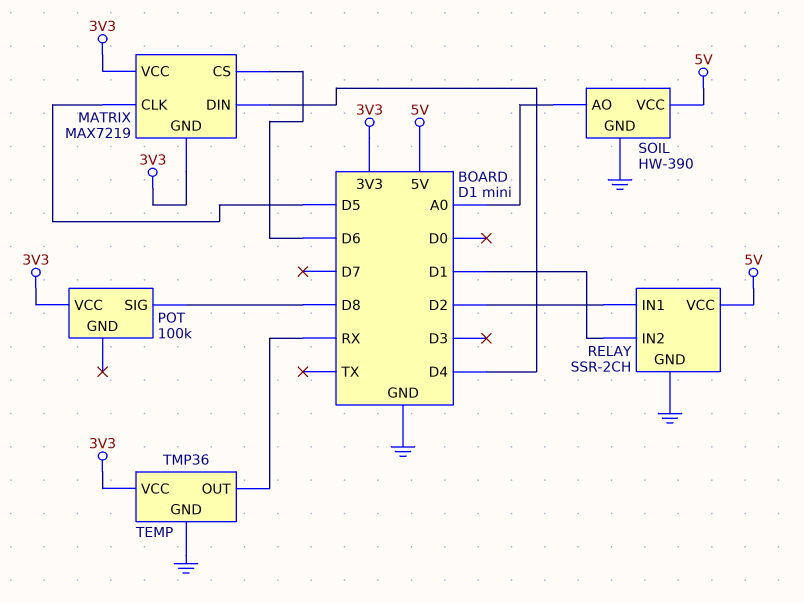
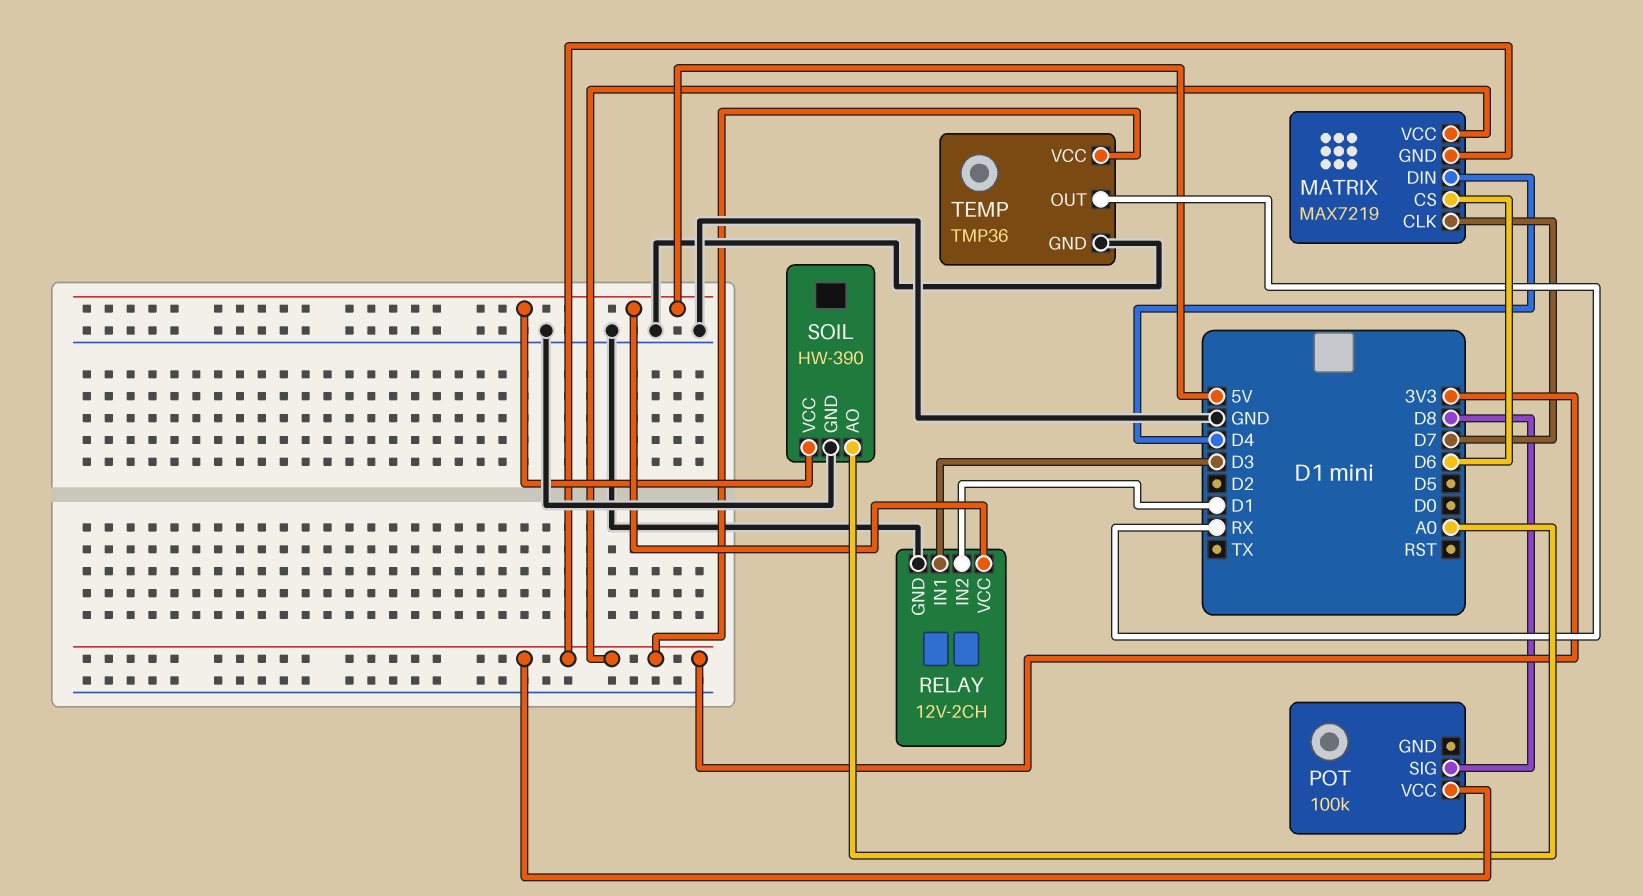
MATRIX pin CLK: D5 -> D7
RELAY: SSR-2CH -> 12V-2CH
RELAY pin IN1: D2 -> D3

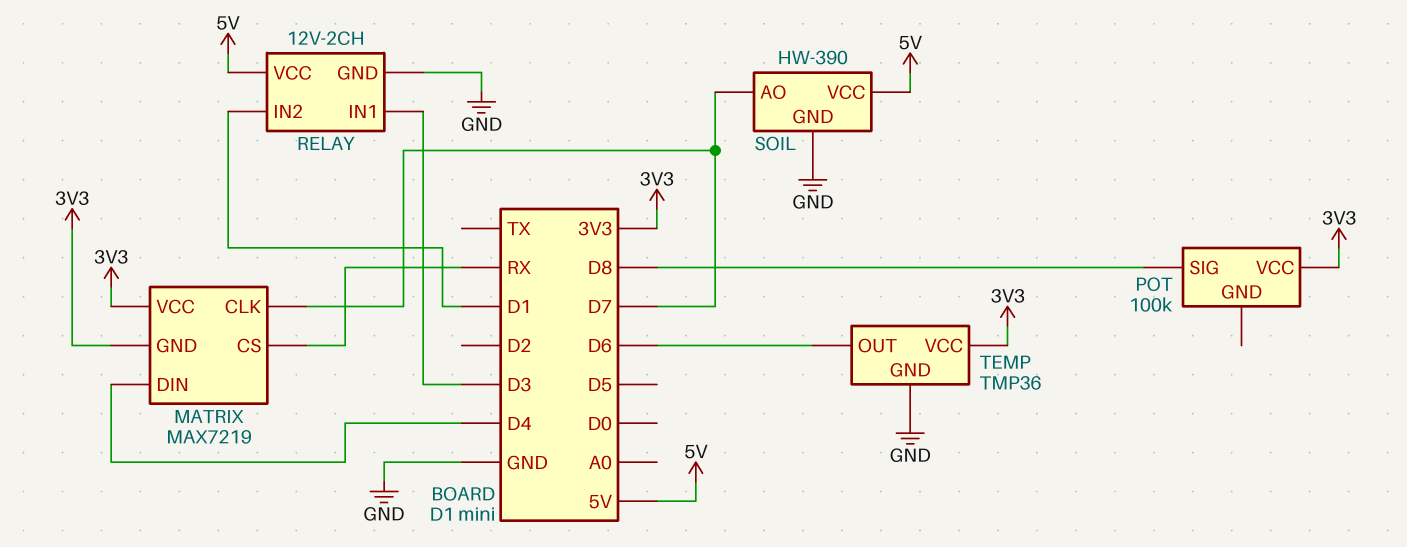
MATRIX pin CS: D6 -> RX
SOIL pin AO: A0 -> D7
TEMP pin OUT: RX -> D6

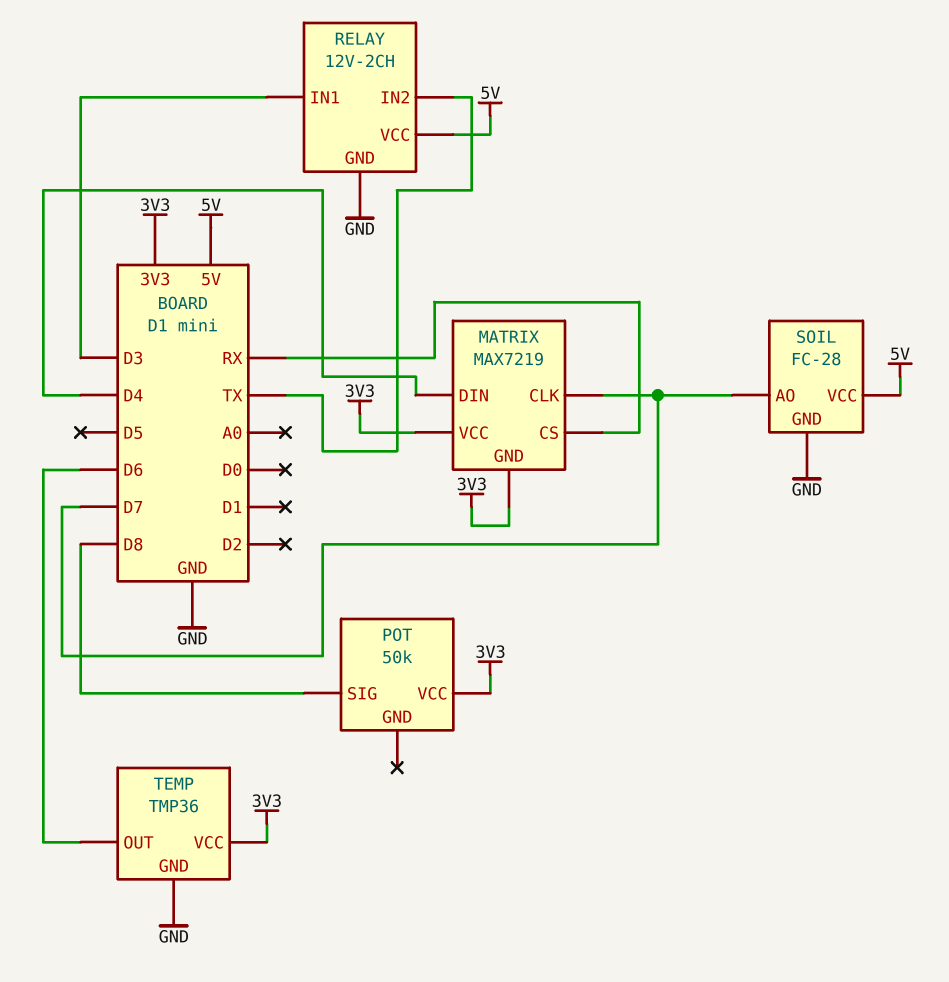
POT: 100k -> 50k
RELAY pin IN2: D1 -> TX
SOIL: HW-390 -> FC-28

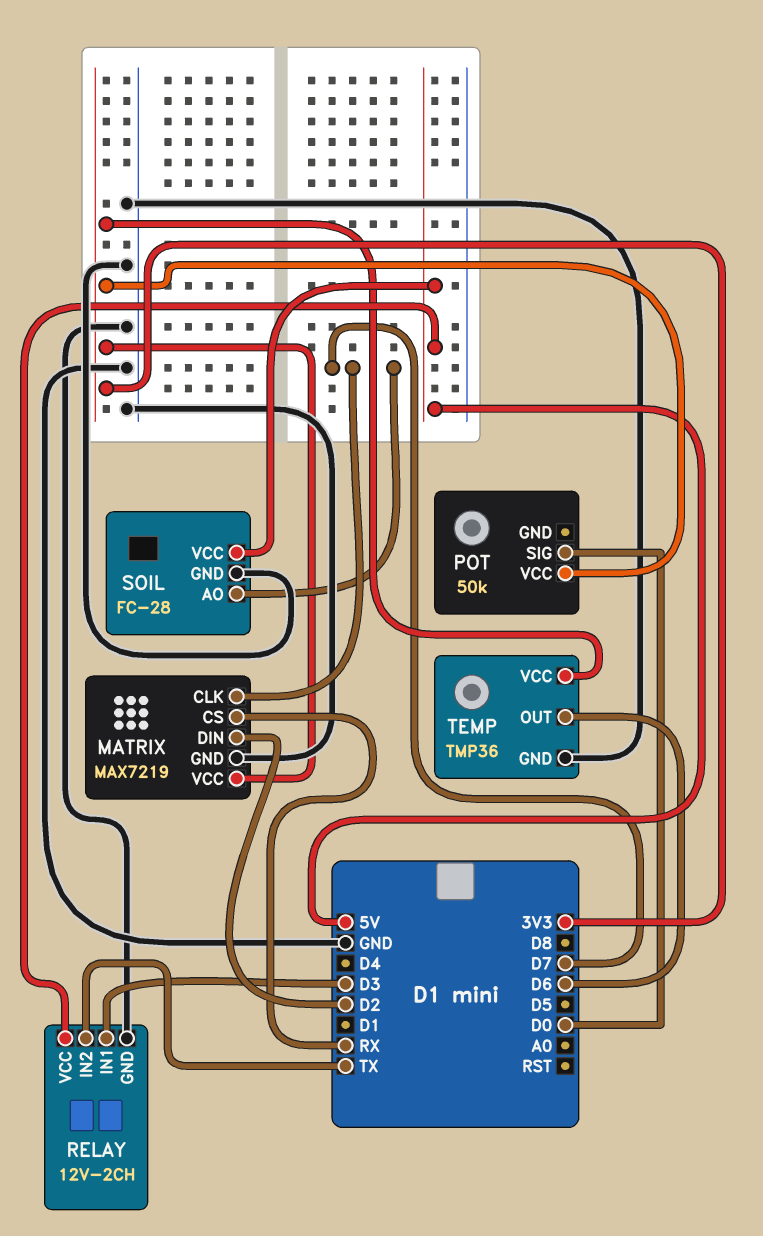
MATRIX pin DIN: D4 -> D2
MATRIX pin GND: 3V3 -> GND
POT pin SIG: D8 -> D0

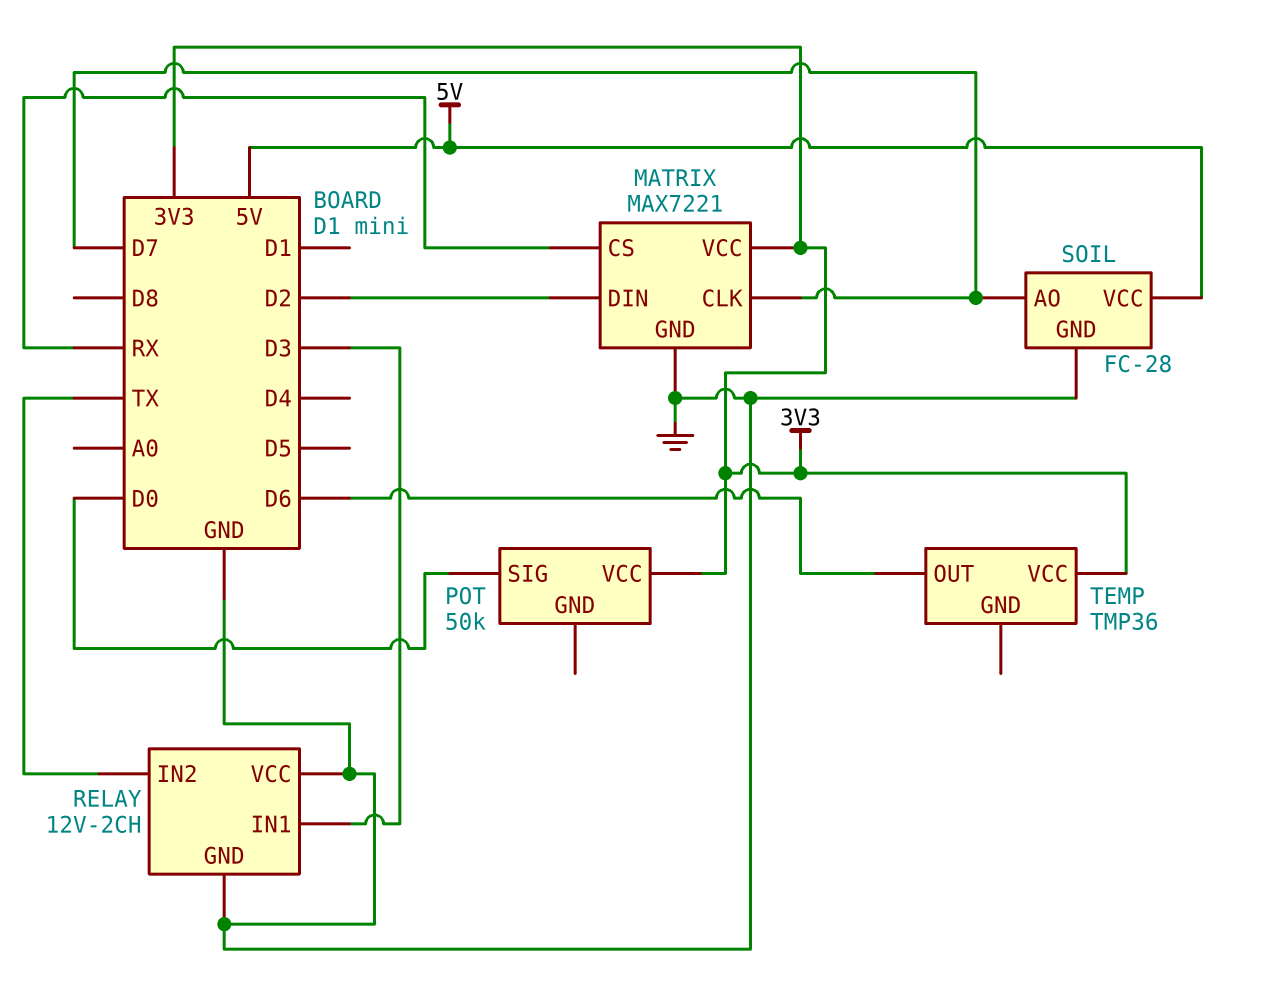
MATRIX: MAX7219 -> MAX7221
RELAY pin VCC: 5V -> GND
TEMP pin GND: GND -> none

